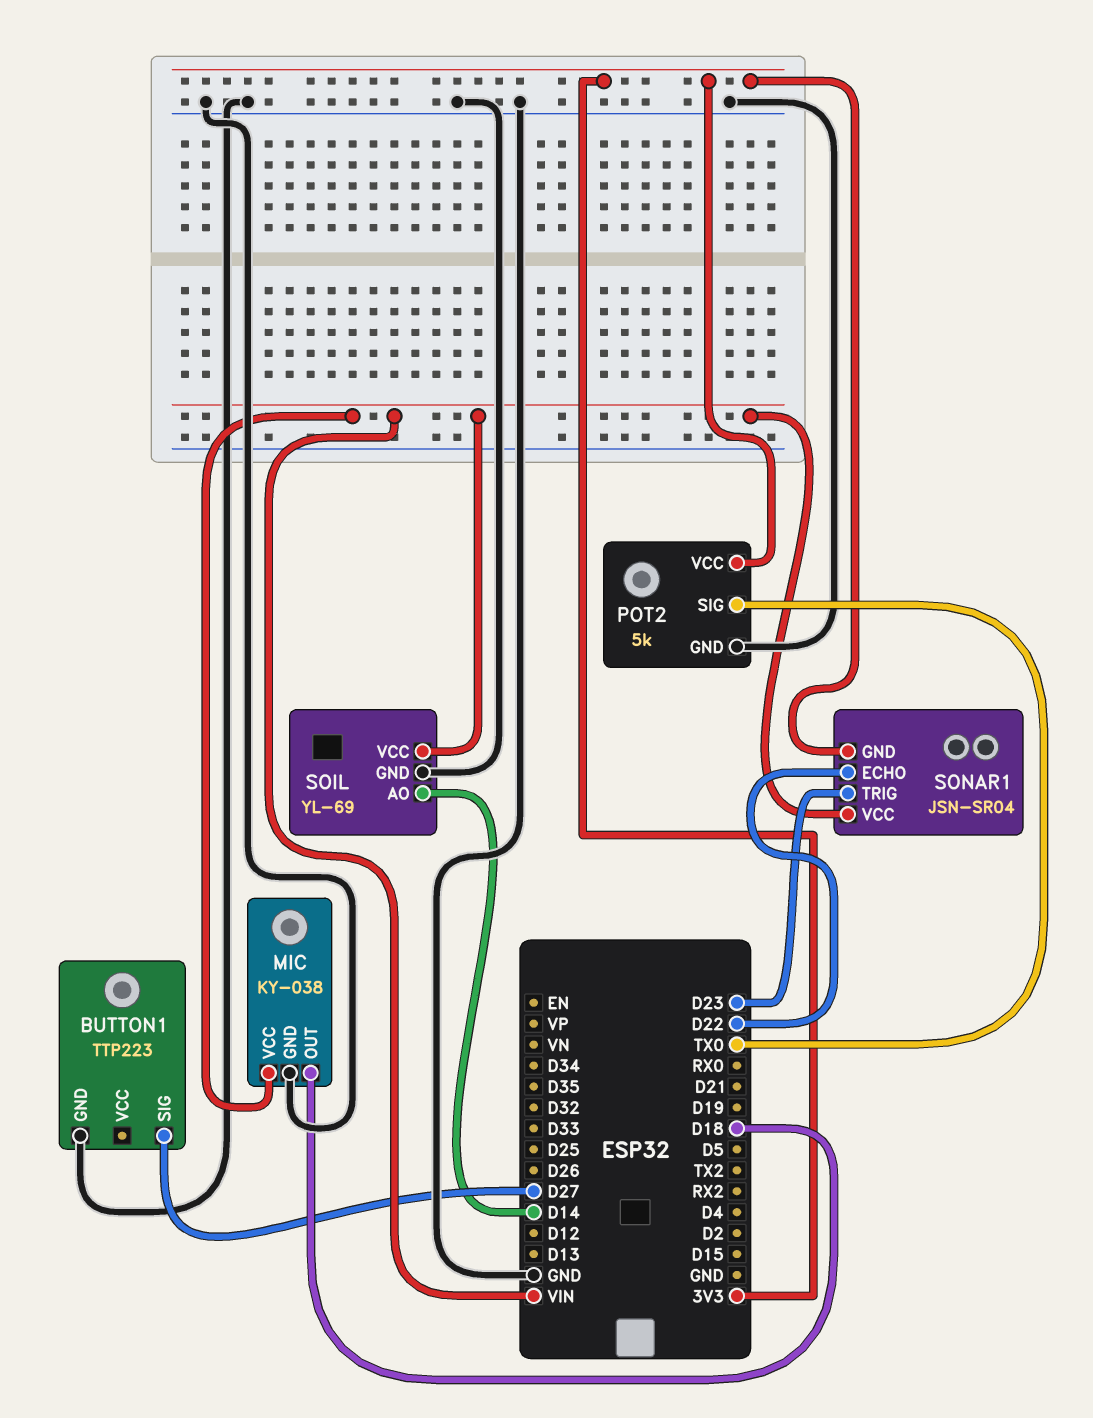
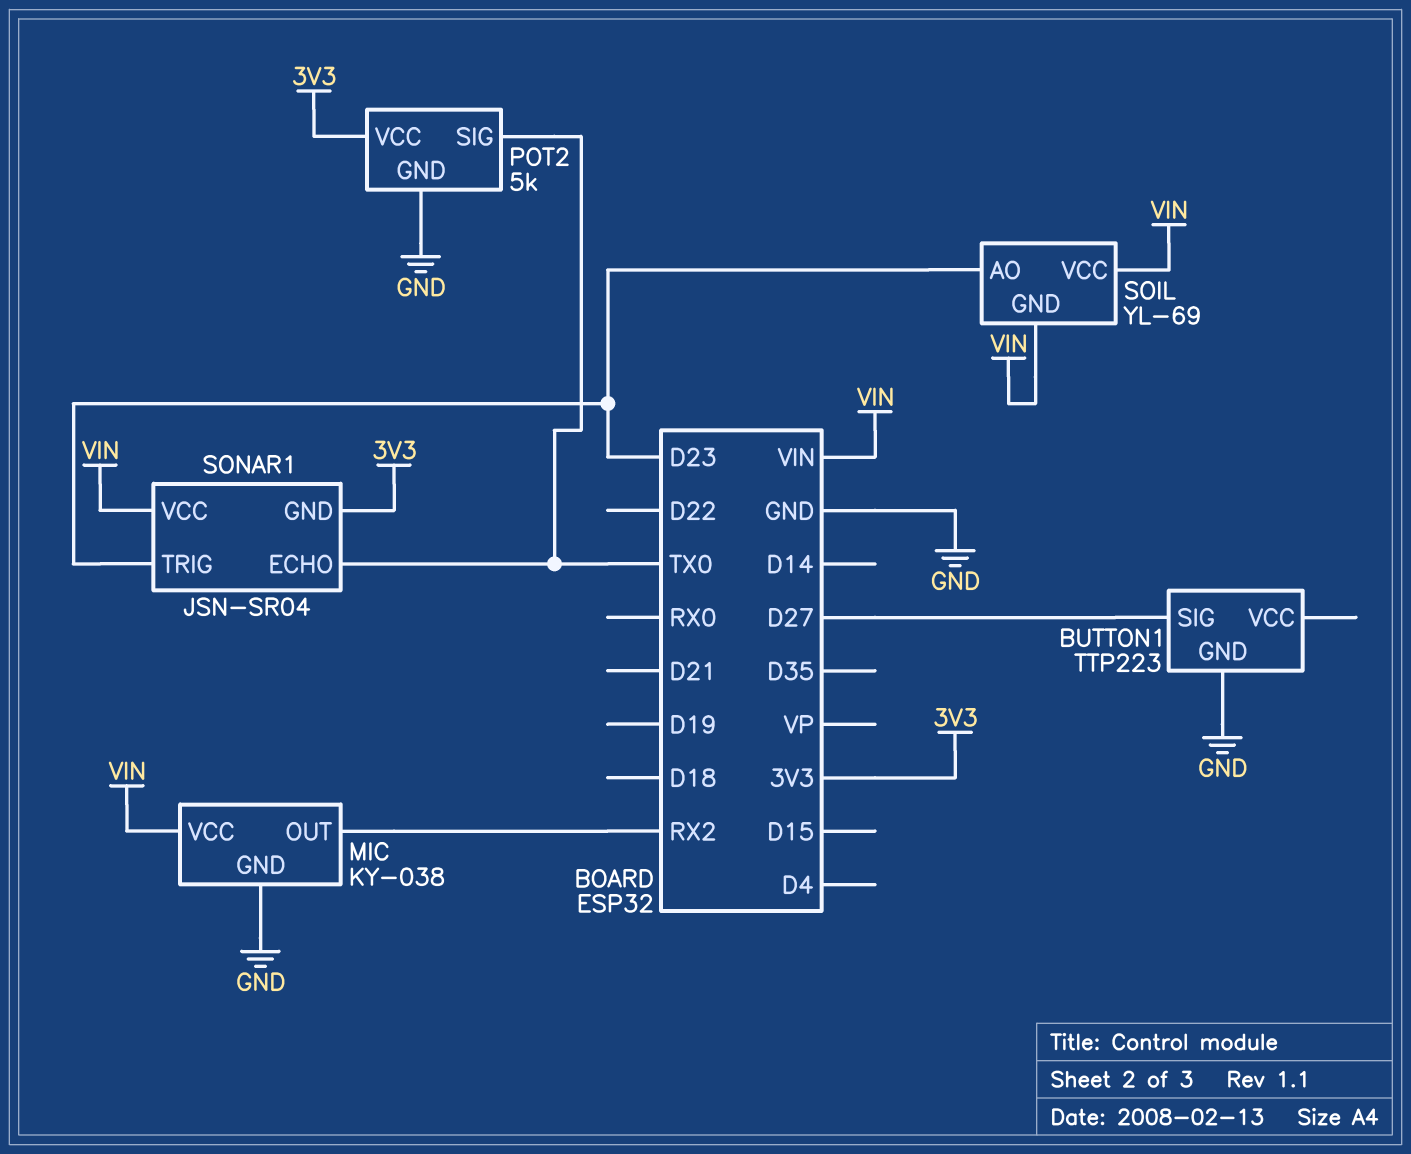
MIC pin OUT: D18 -> RX2
SOIL pin AO: D14 -> D23
SOIL pin GND: GND -> VIN
SONAR1 pin ECHO: D22 -> TX0

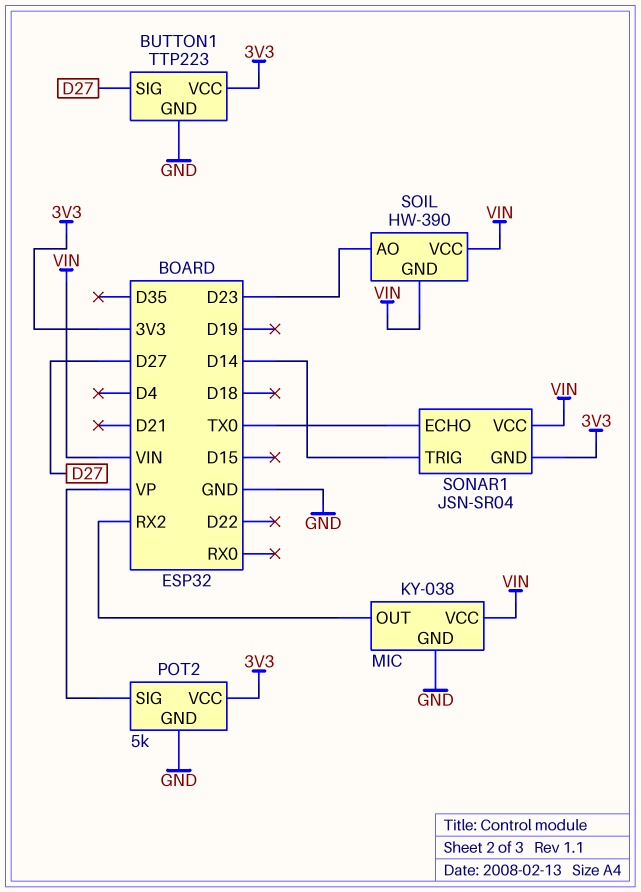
BUTTON1 pin VCC: none -> 3V3
POT2 pin SIG: TX0 -> VP
SOIL: YL-69 -> HW-390
SONAR1 pin TRIG: D23 -> D14

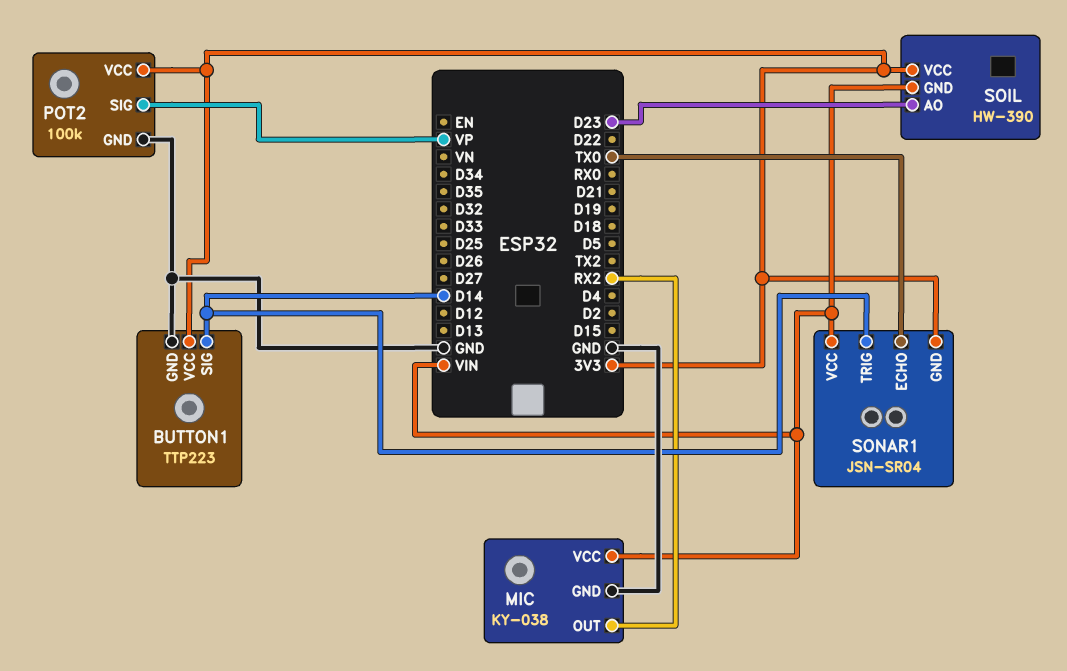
BUTTON1 pin SIG: D27 -> D14
POT2: 5k -> 100k
SOIL pin VCC: VIN -> 3V3

